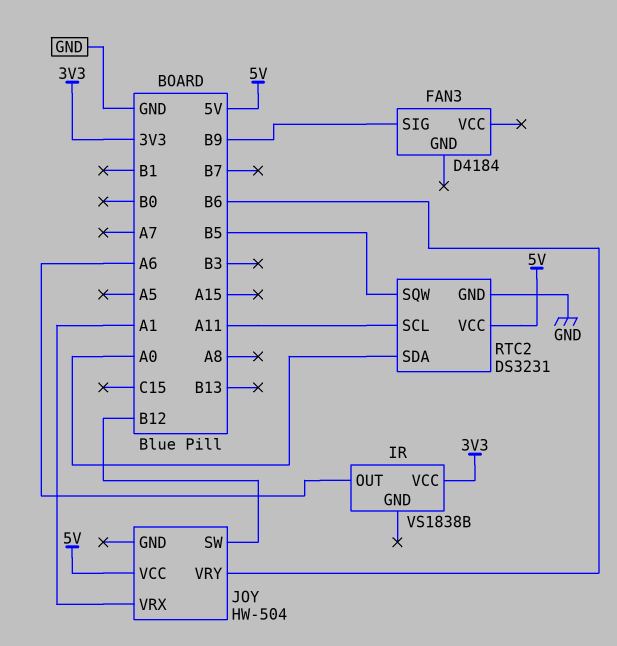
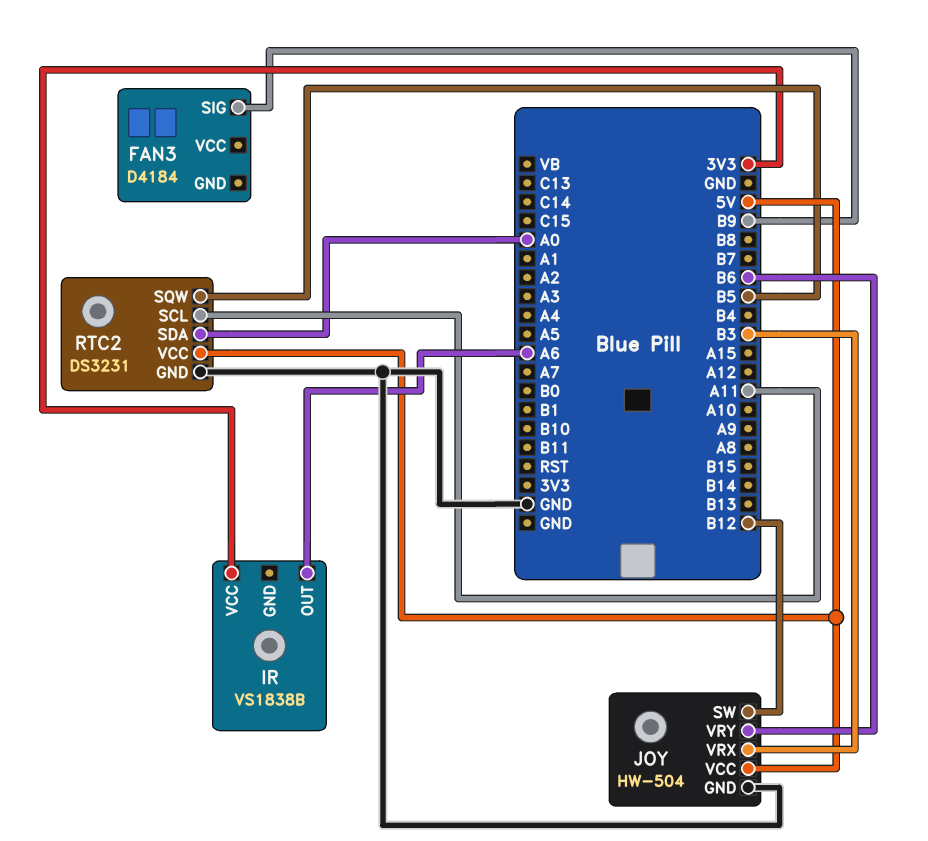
JOY pin GND: none -> GND
JOY pin VRX: A1 -> B3

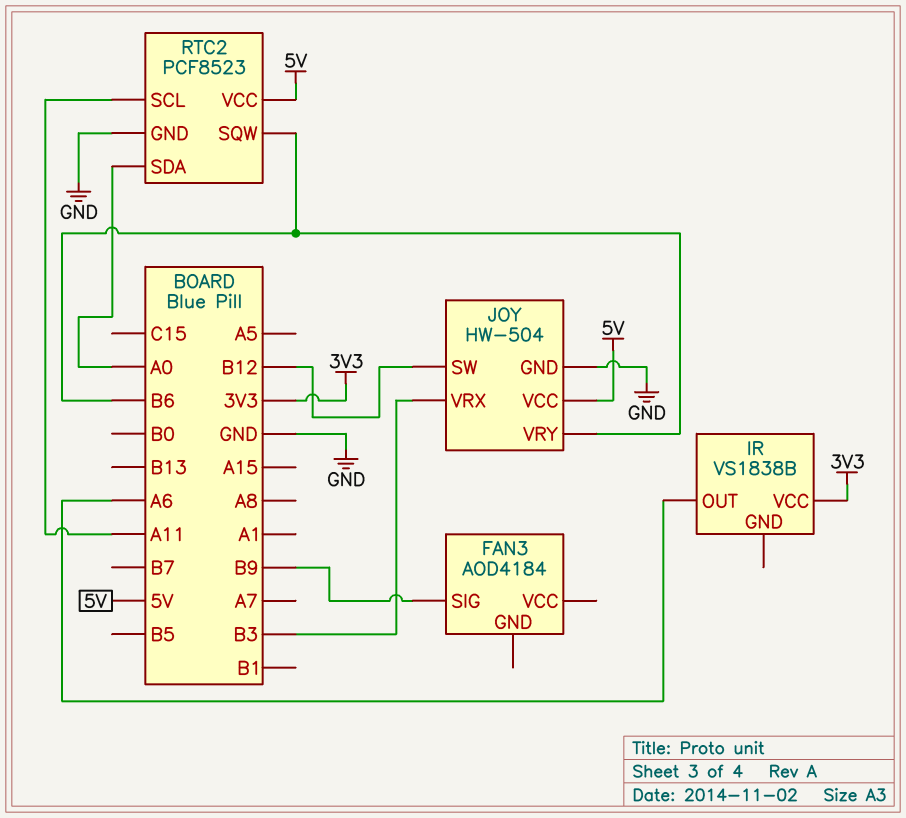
FAN3: D4184 -> AOD4184
RTC2: DS3231 -> PCF8523
RTC2 pin SQW: B5 -> B6

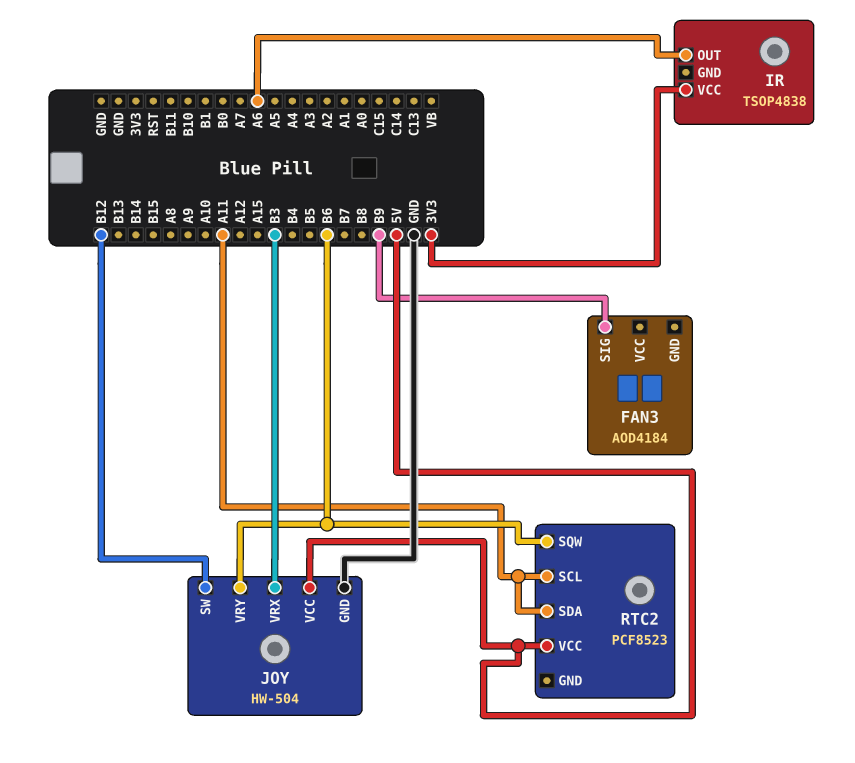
IR: VS1838B -> TSOP4838
RTC2 pin GND: GND -> none
RTC2 pin SDA: A0 -> A11

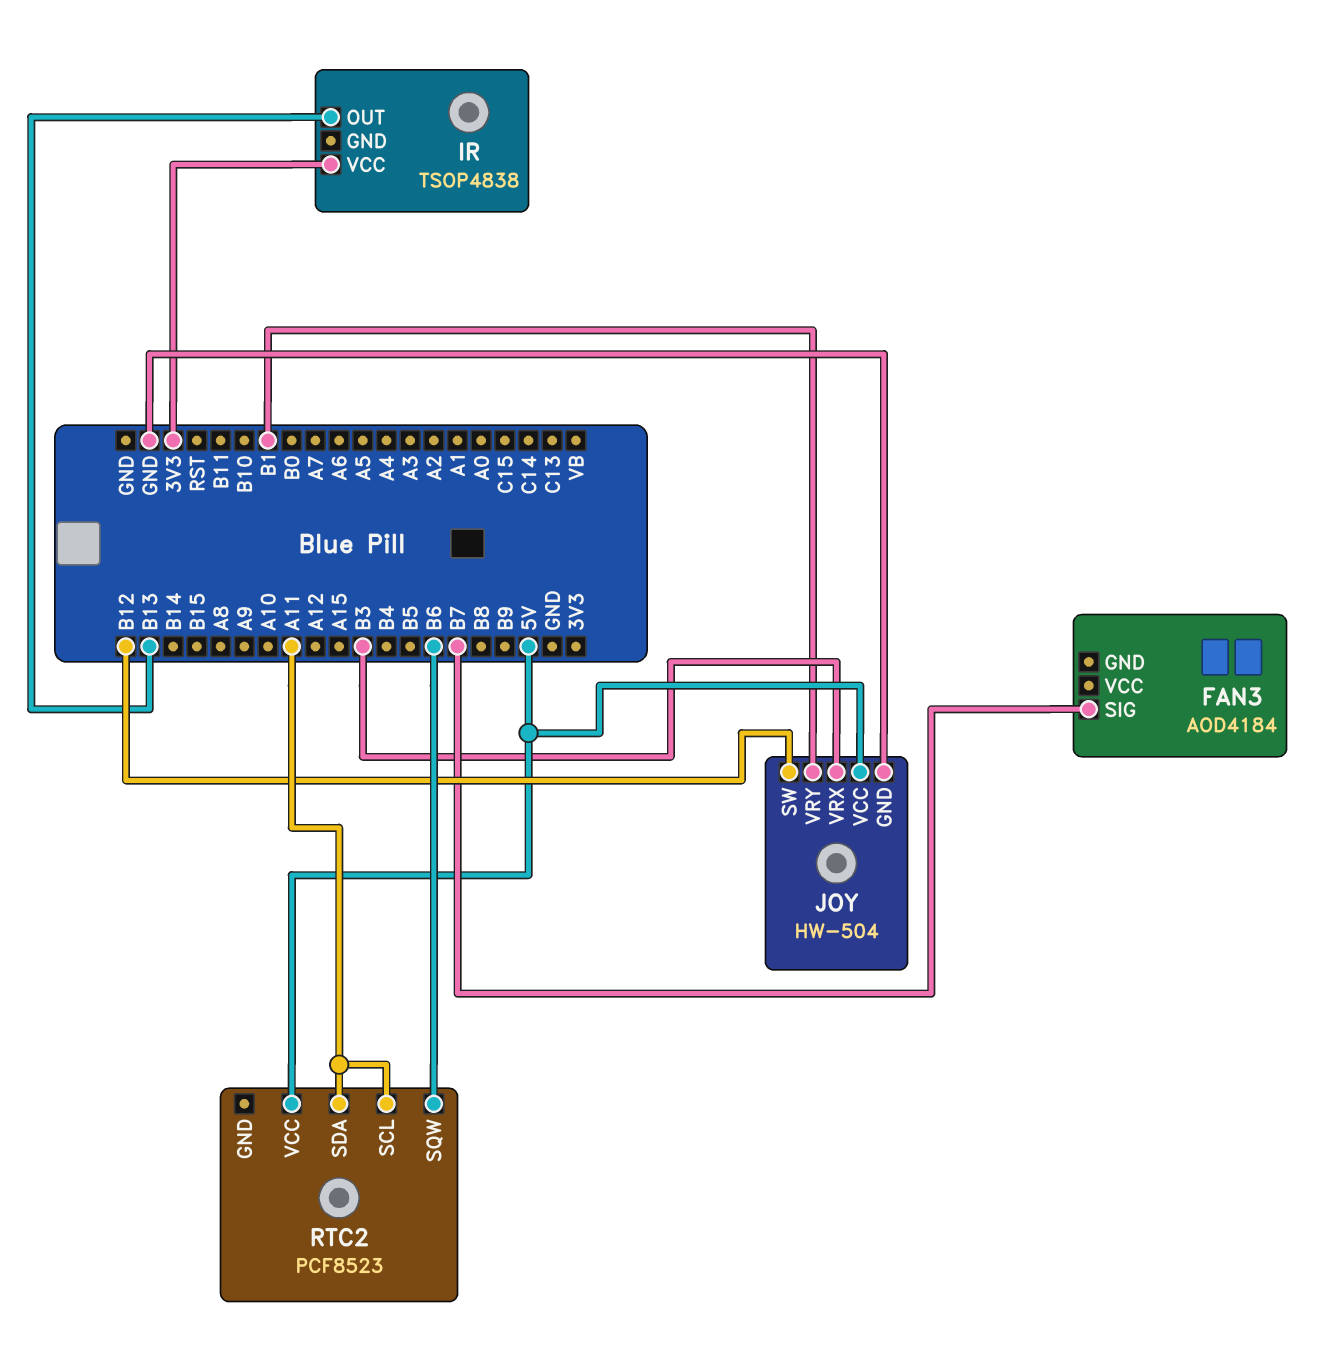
FAN3 pin SIG: B9 -> B7
IR pin OUT: A6 -> B13
JOY pin VRY: B6 -> B1

